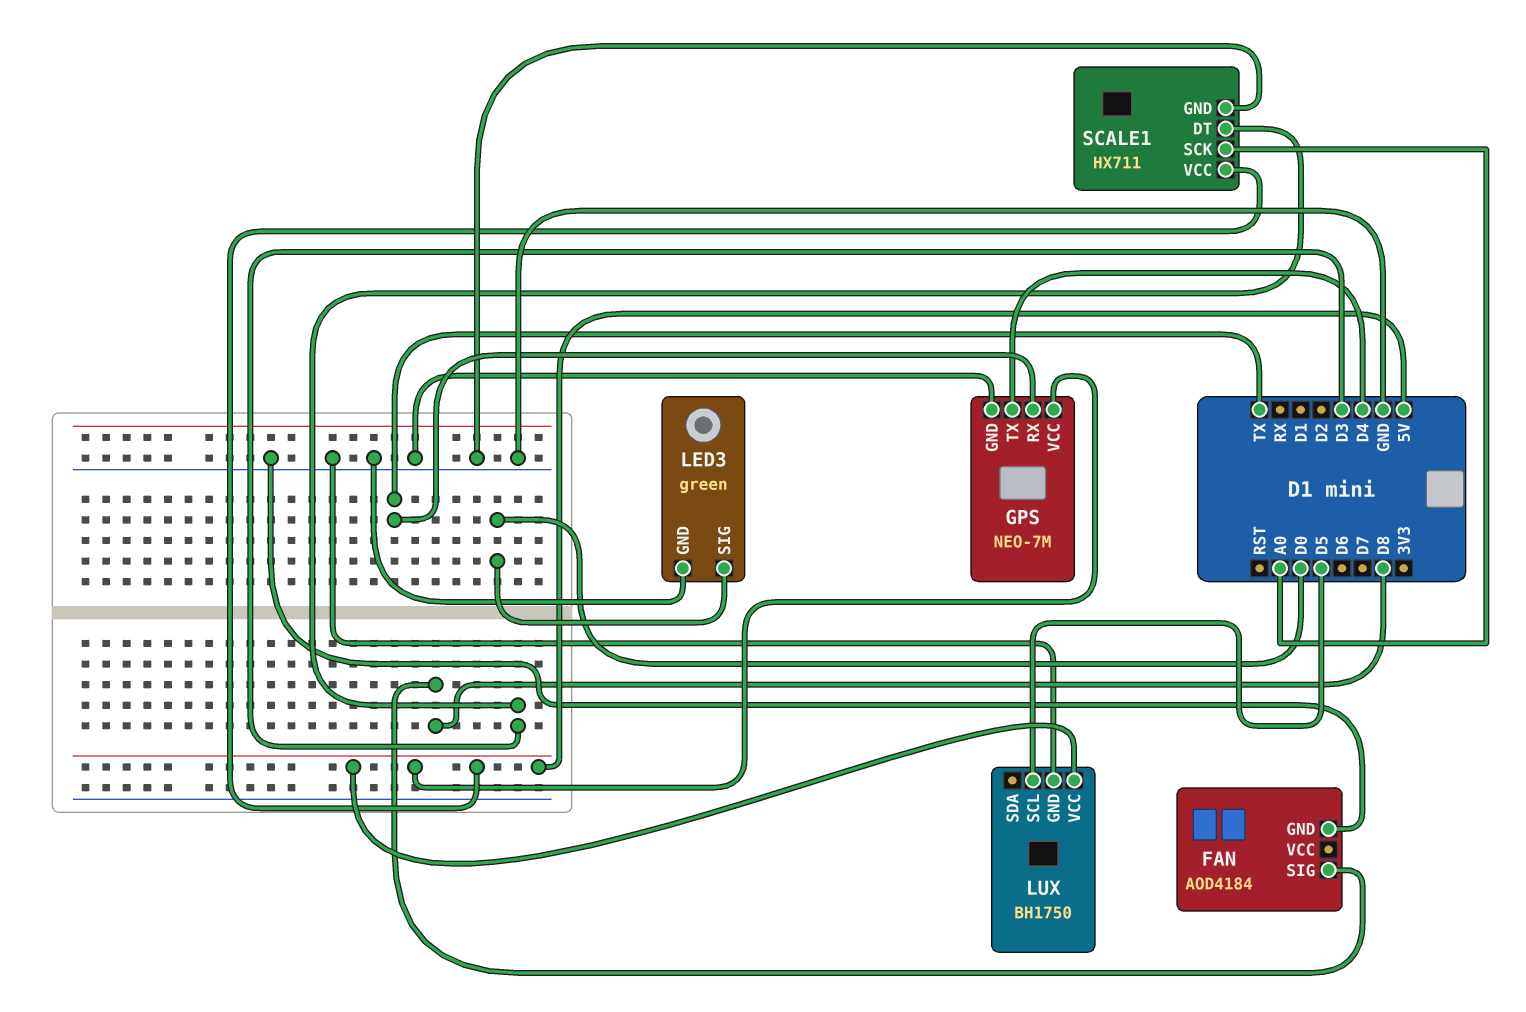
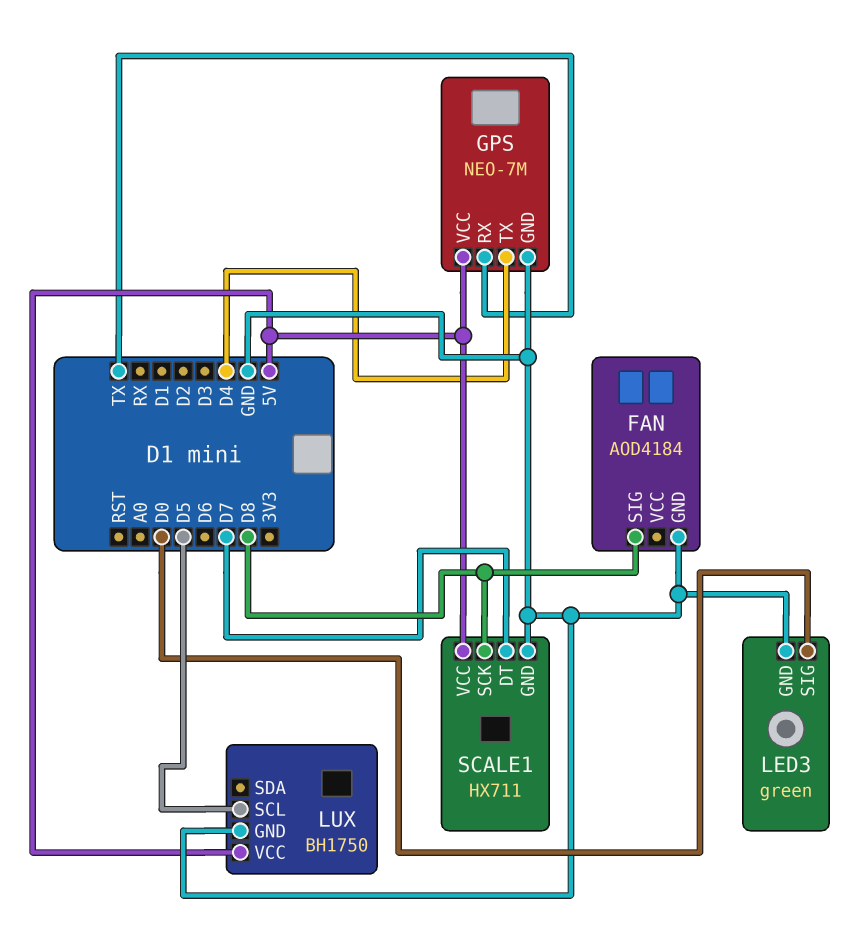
SCALE1 pin DT: D3 -> D7
SCALE1 pin SCK: A0 -> D8

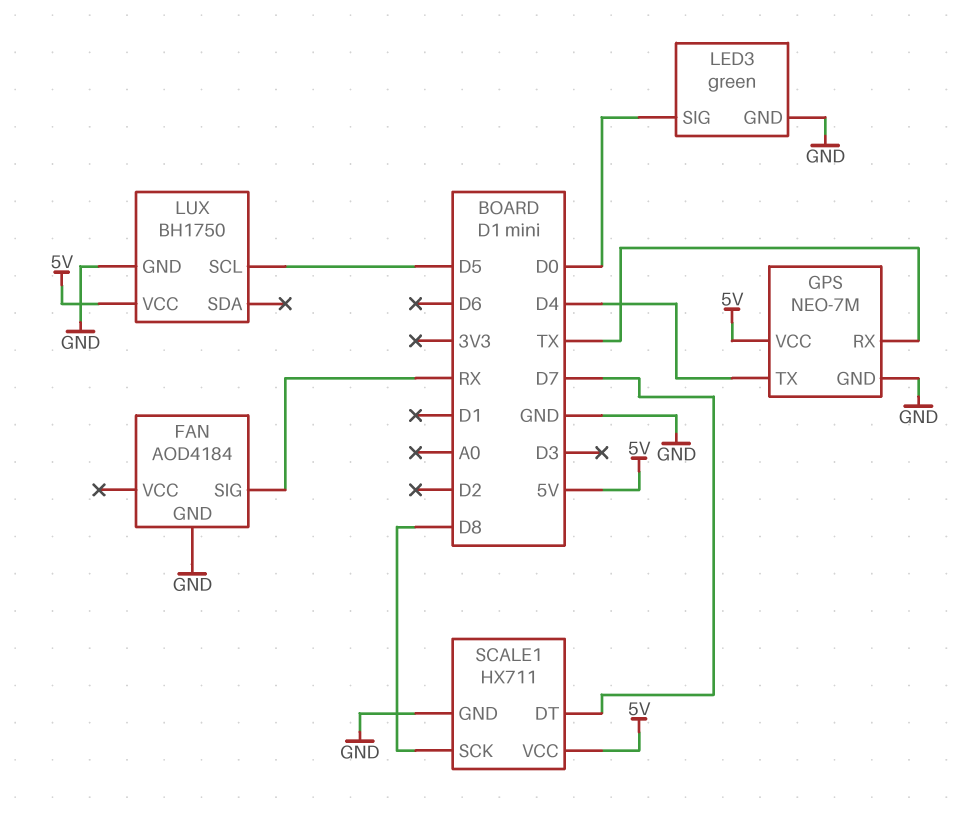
FAN pin SIG: D8 -> RX

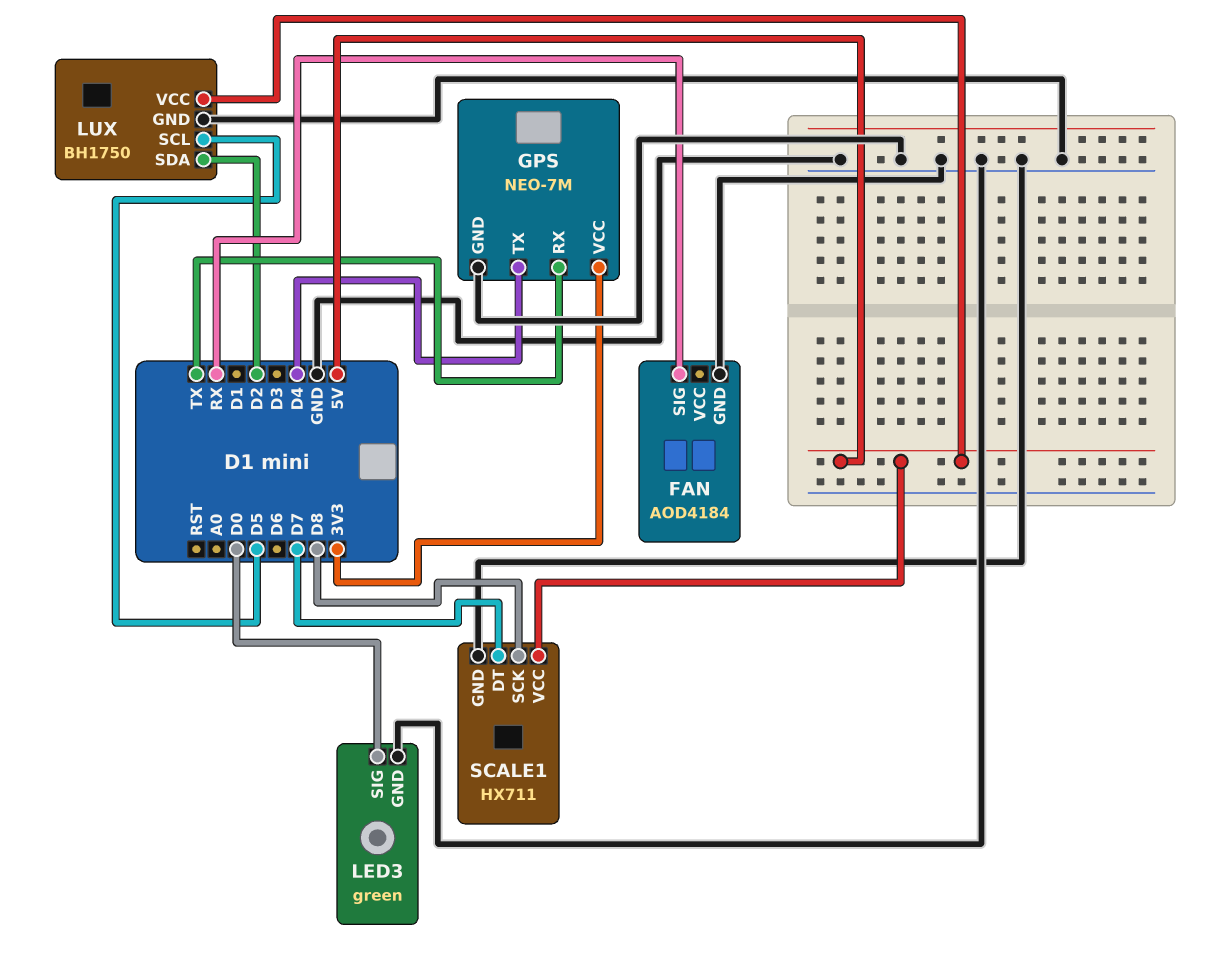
GPS pin VCC: 5V -> 3V3
LUX pin SDA: none -> D2

